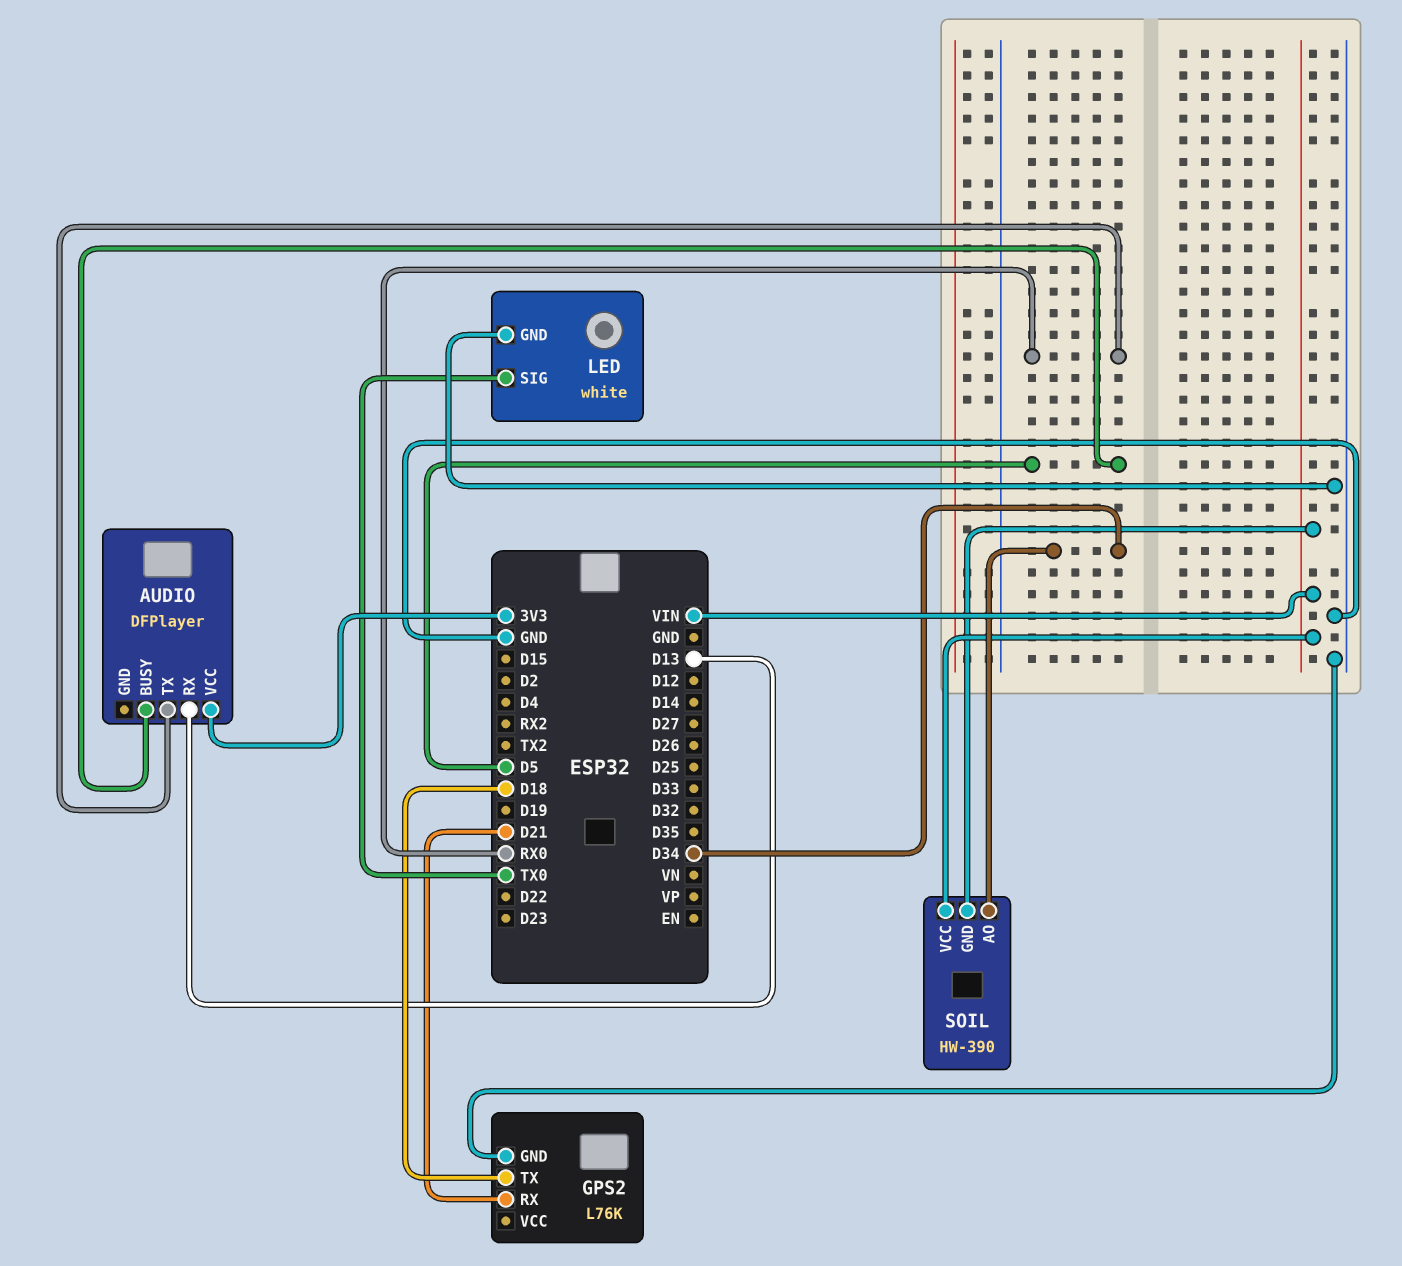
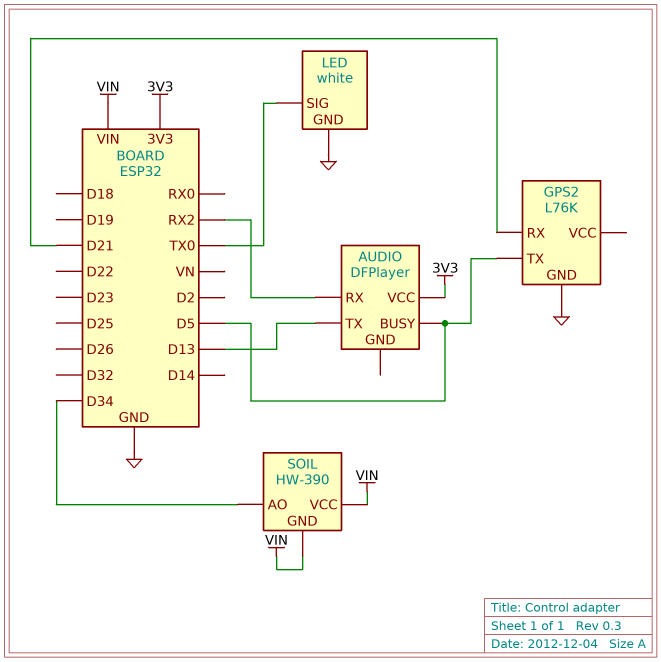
AUDIO pin RX: D13 -> RX2
AUDIO pin TX: RX0 -> D13
GPS2 pin TX: D18 -> D5

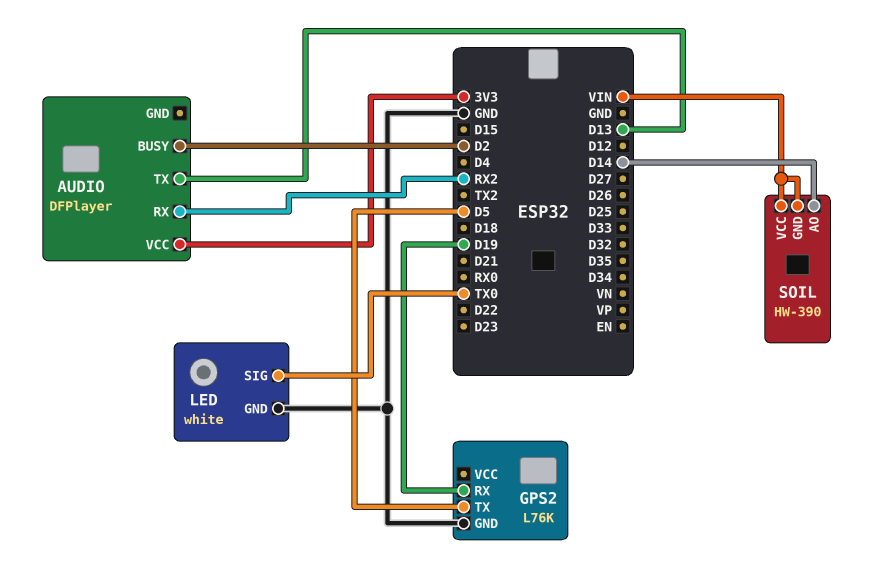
AUDIO pin BUSY: D5 -> D2
GPS2 pin RX: D21 -> D19
SOIL pin AO: D34 -> D14

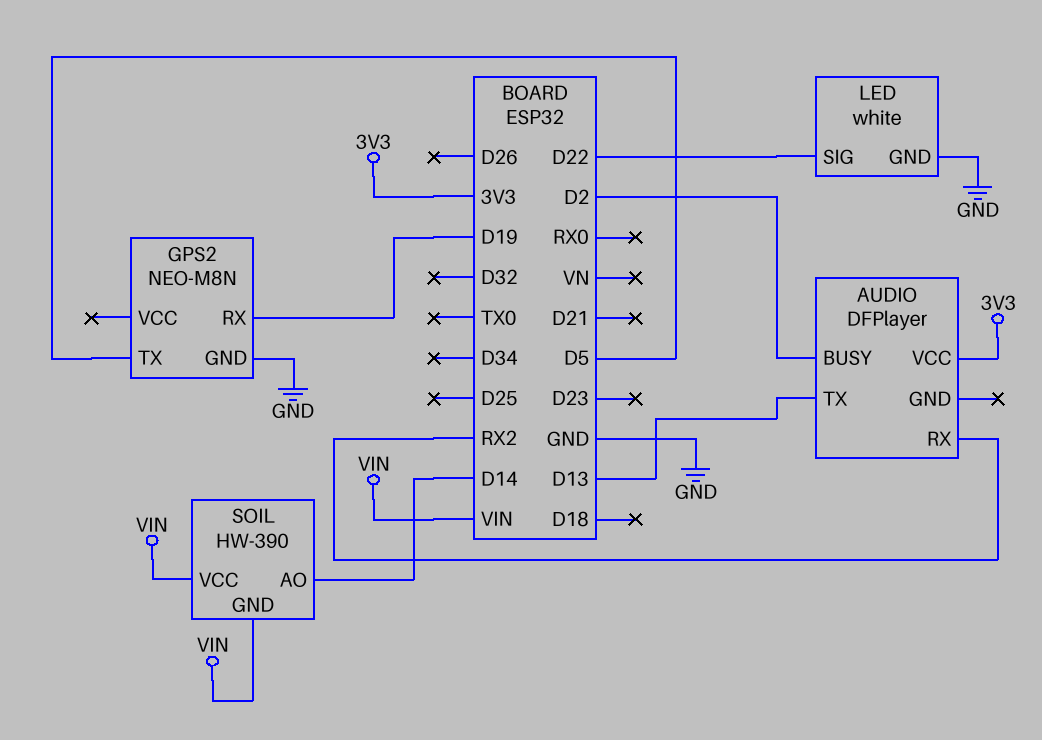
GPS2: L76K -> NEO-M8N
LED pin SIG: TX0 -> D22

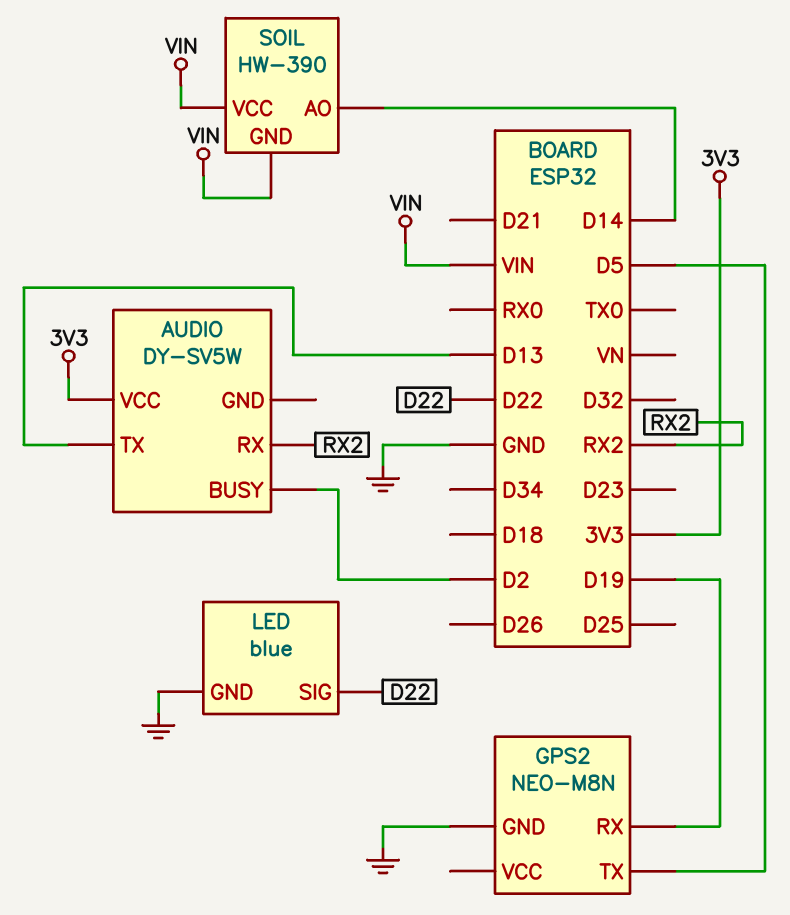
AUDIO: DFPlayer -> DY-SV5W
LED: white -> blue

